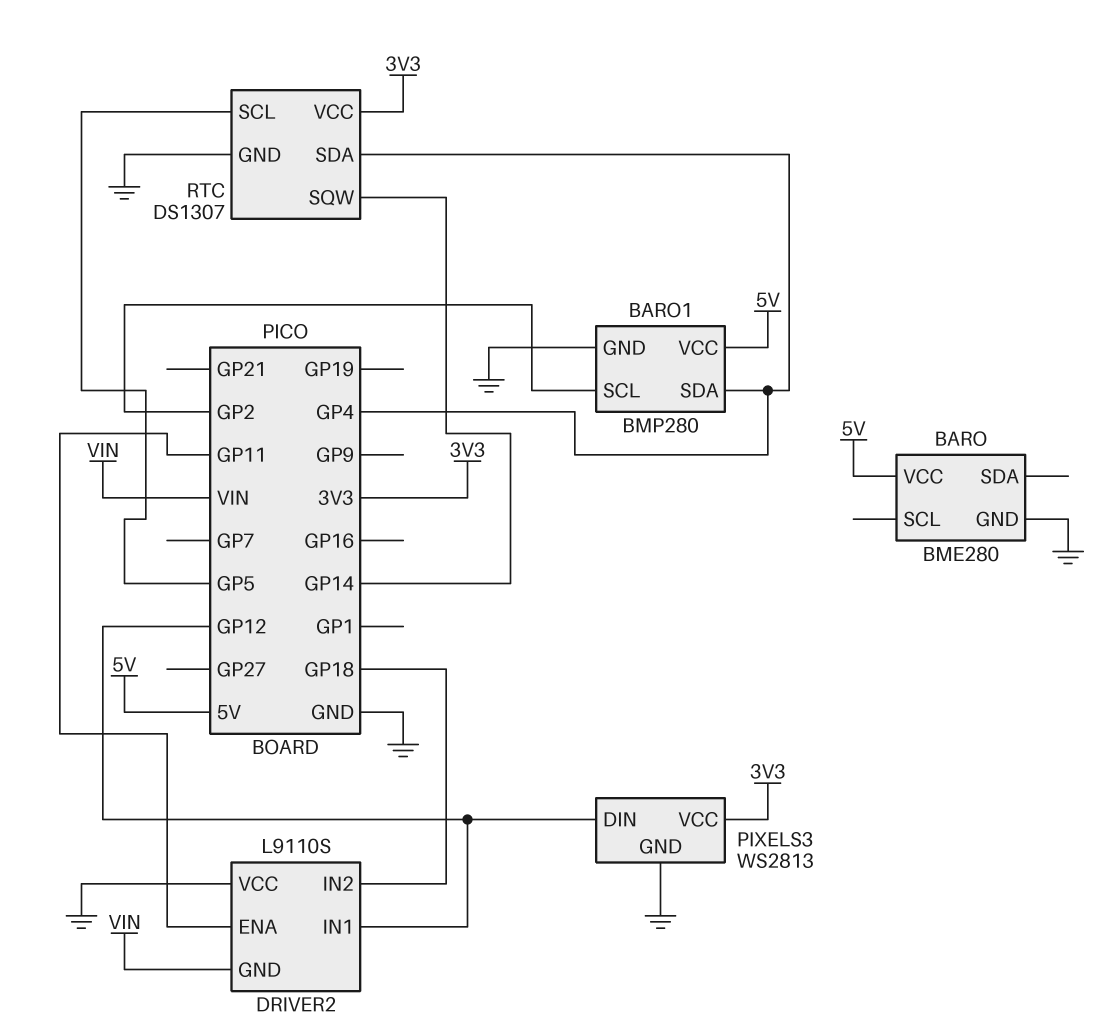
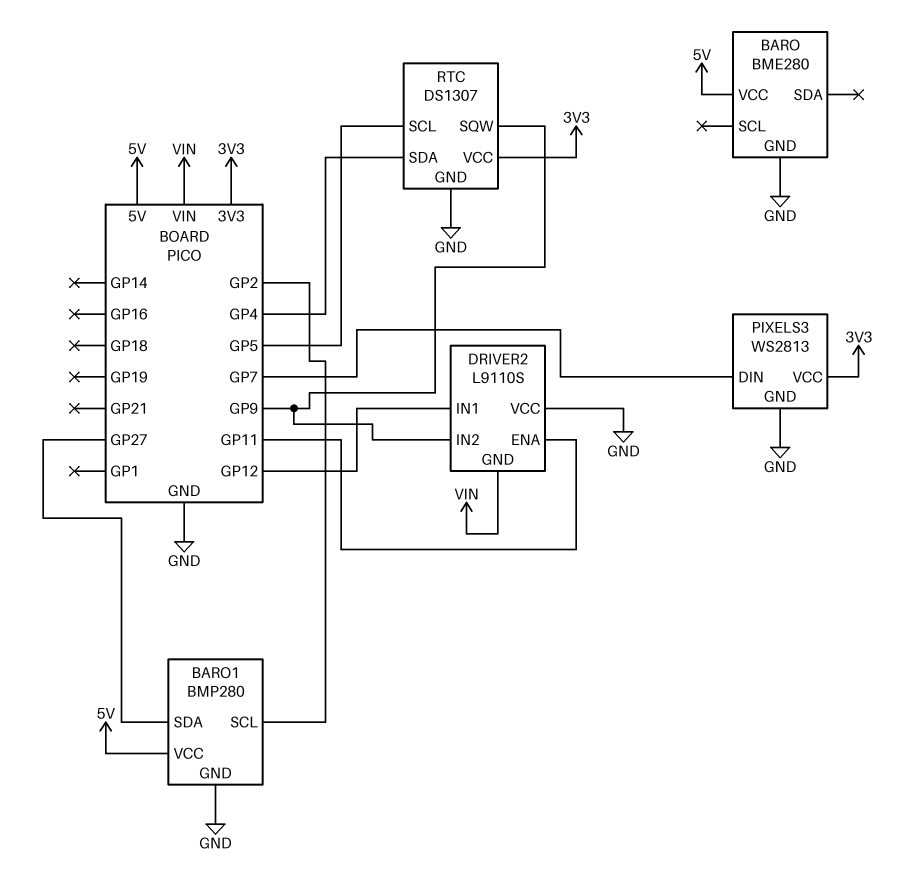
BARO1 pin SDA: GP4 -> GP27
DRIVER2 pin IN2: GP18 -> GP9
PIXELS3 pin DIN: GP12 -> GP7
RTC pin SQW: GP14 -> GP9

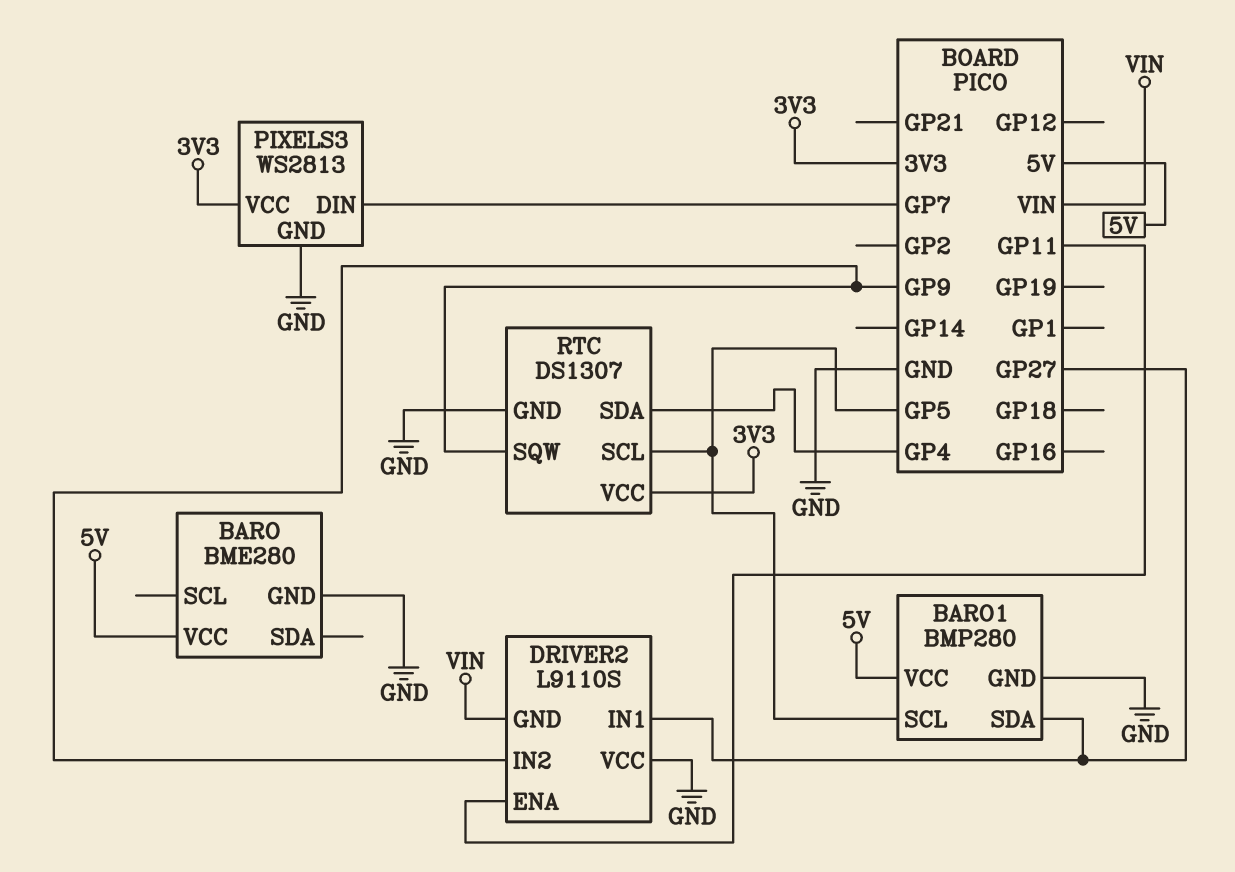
BARO1 pin SCL: GP2 -> GP5
DRIVER2 pin IN1: GP12 -> GP27

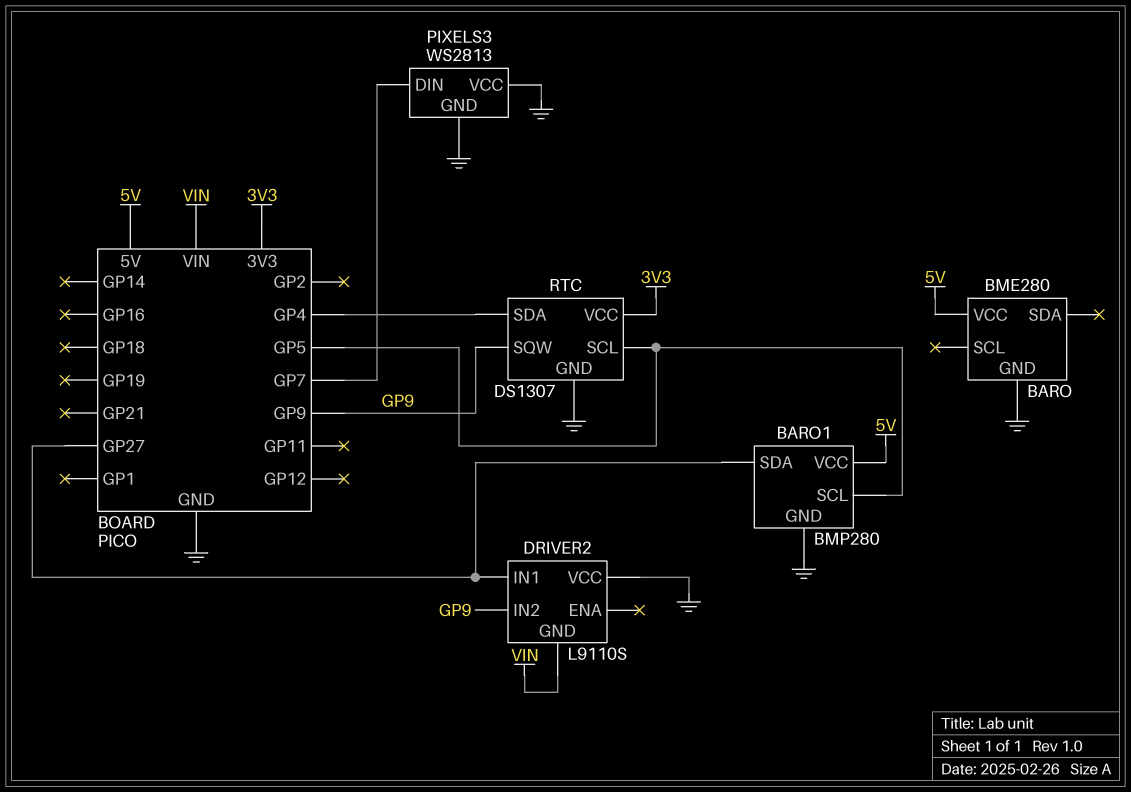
DRIVER2 pin ENA: GP11 -> none
PIXELS3 pin VCC: 3V3 -> GND

